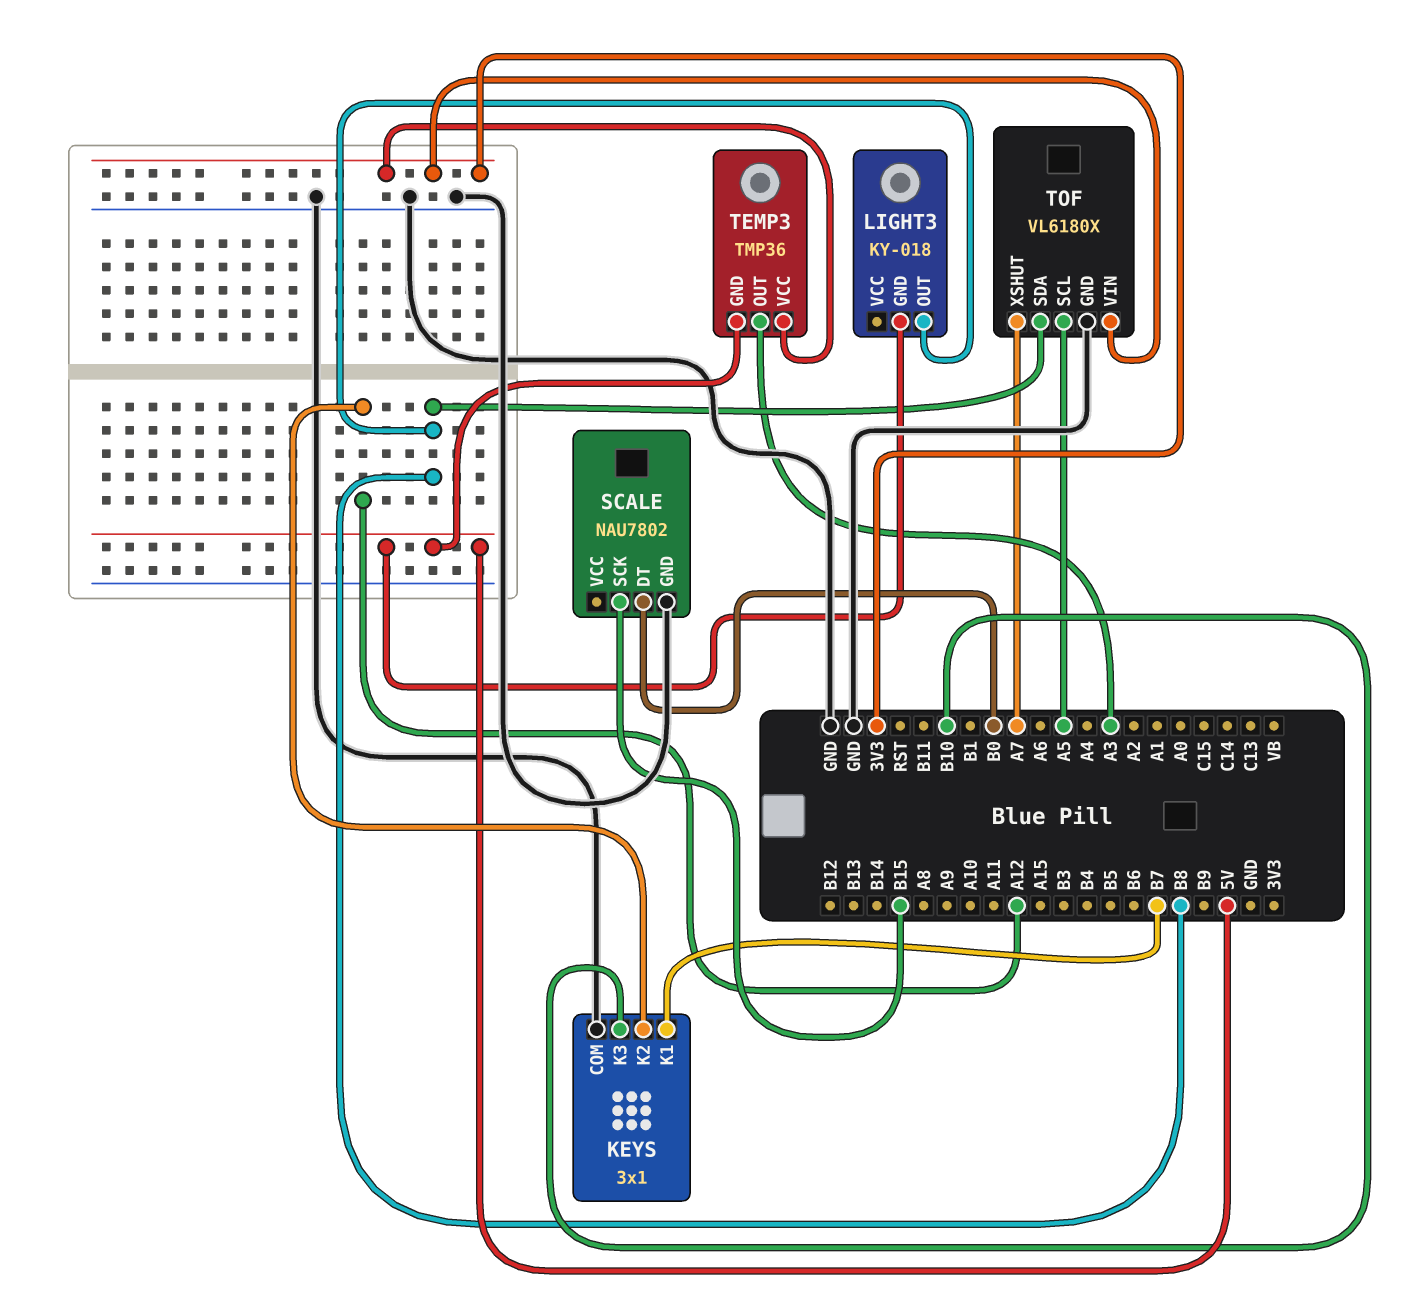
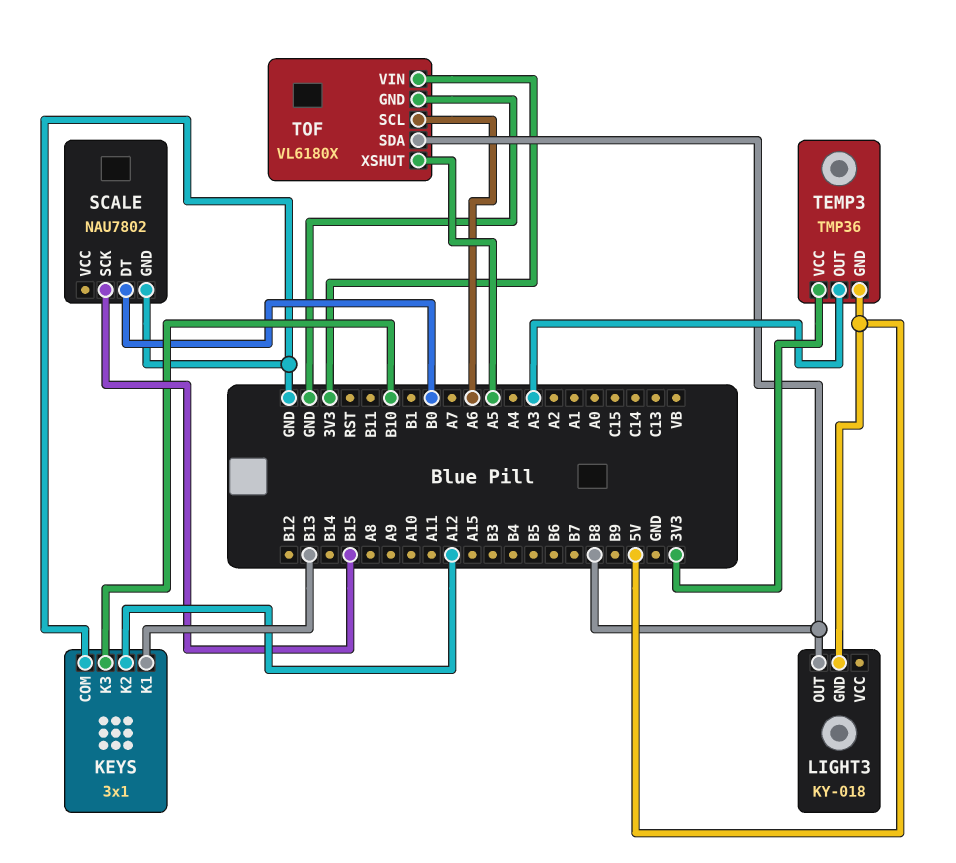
KEYS pin K1: B7 -> B13
TOF pin SCL: A5 -> A6
TOF pin XSHUT: A7 -> A5

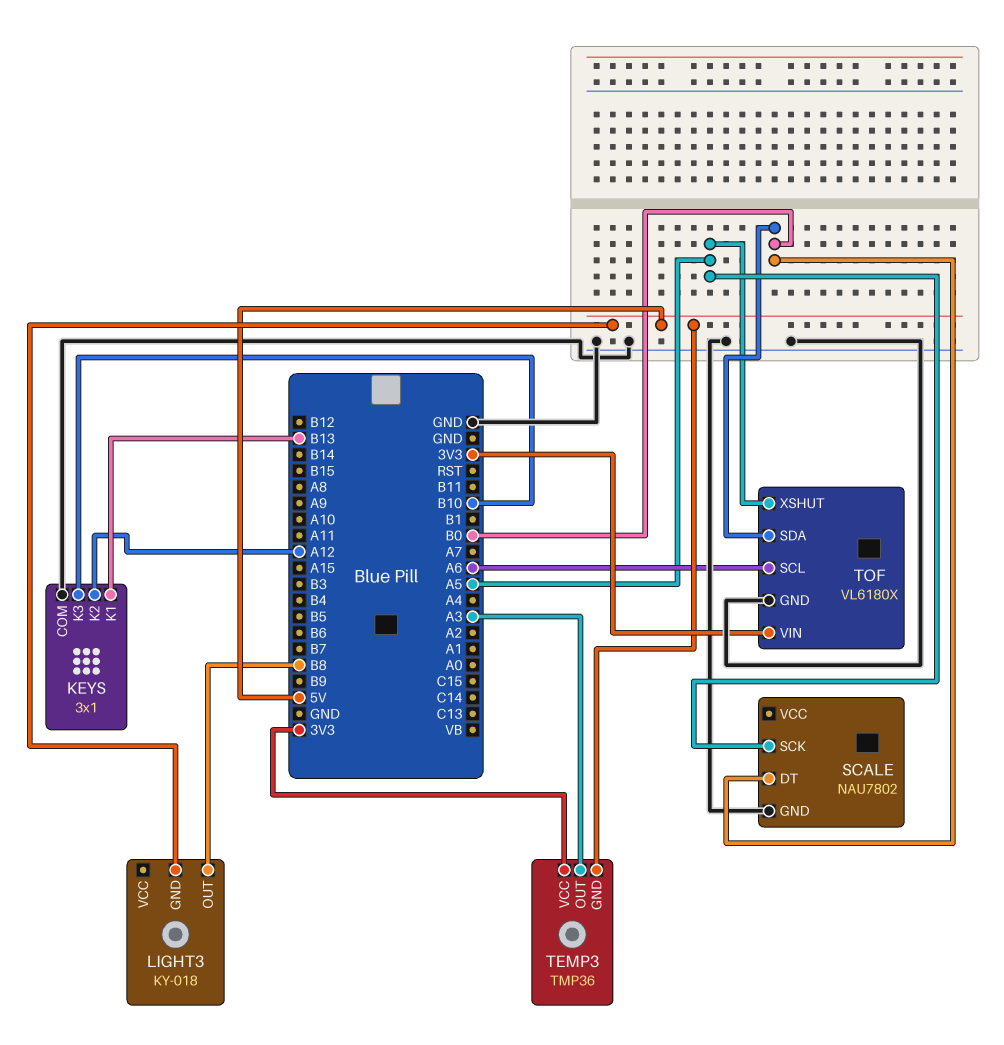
SCALE pin SCK: B15 -> A5
TOF pin SDA: B8 -> B0

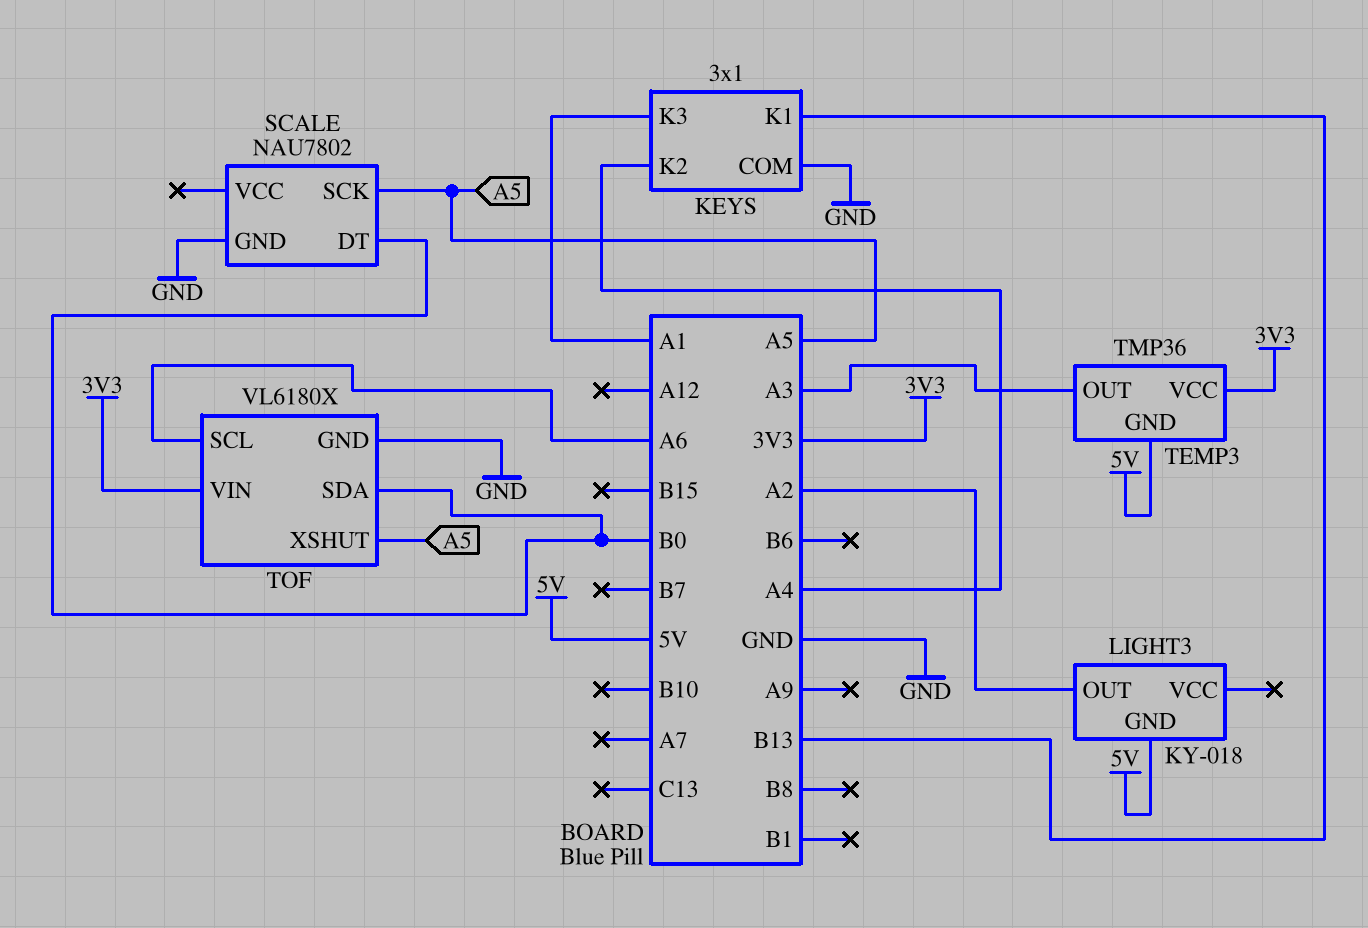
KEYS pin K2: A12 -> A4
KEYS pin K3: B10 -> A1
LIGHT3 pin OUT: B8 -> A2

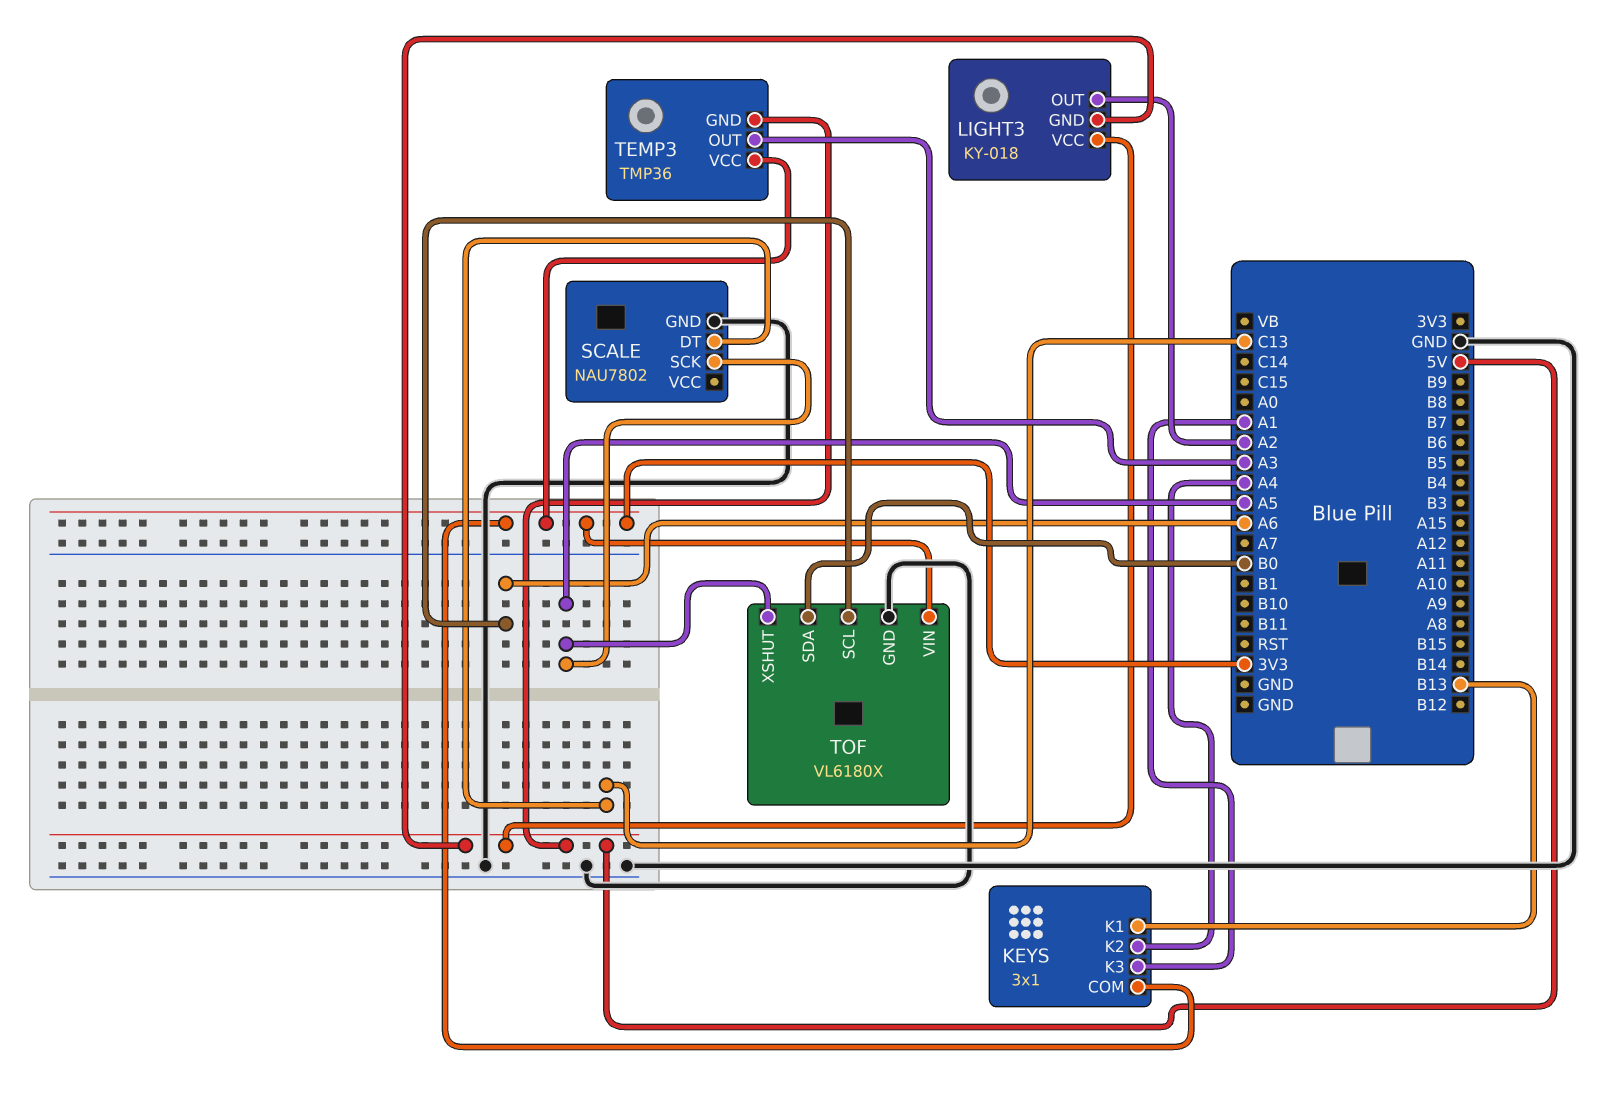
KEYS pin COM: GND -> 3V3
LIGHT3 pin VCC: none -> 5V
SCALE pin DT: B0 -> C13

